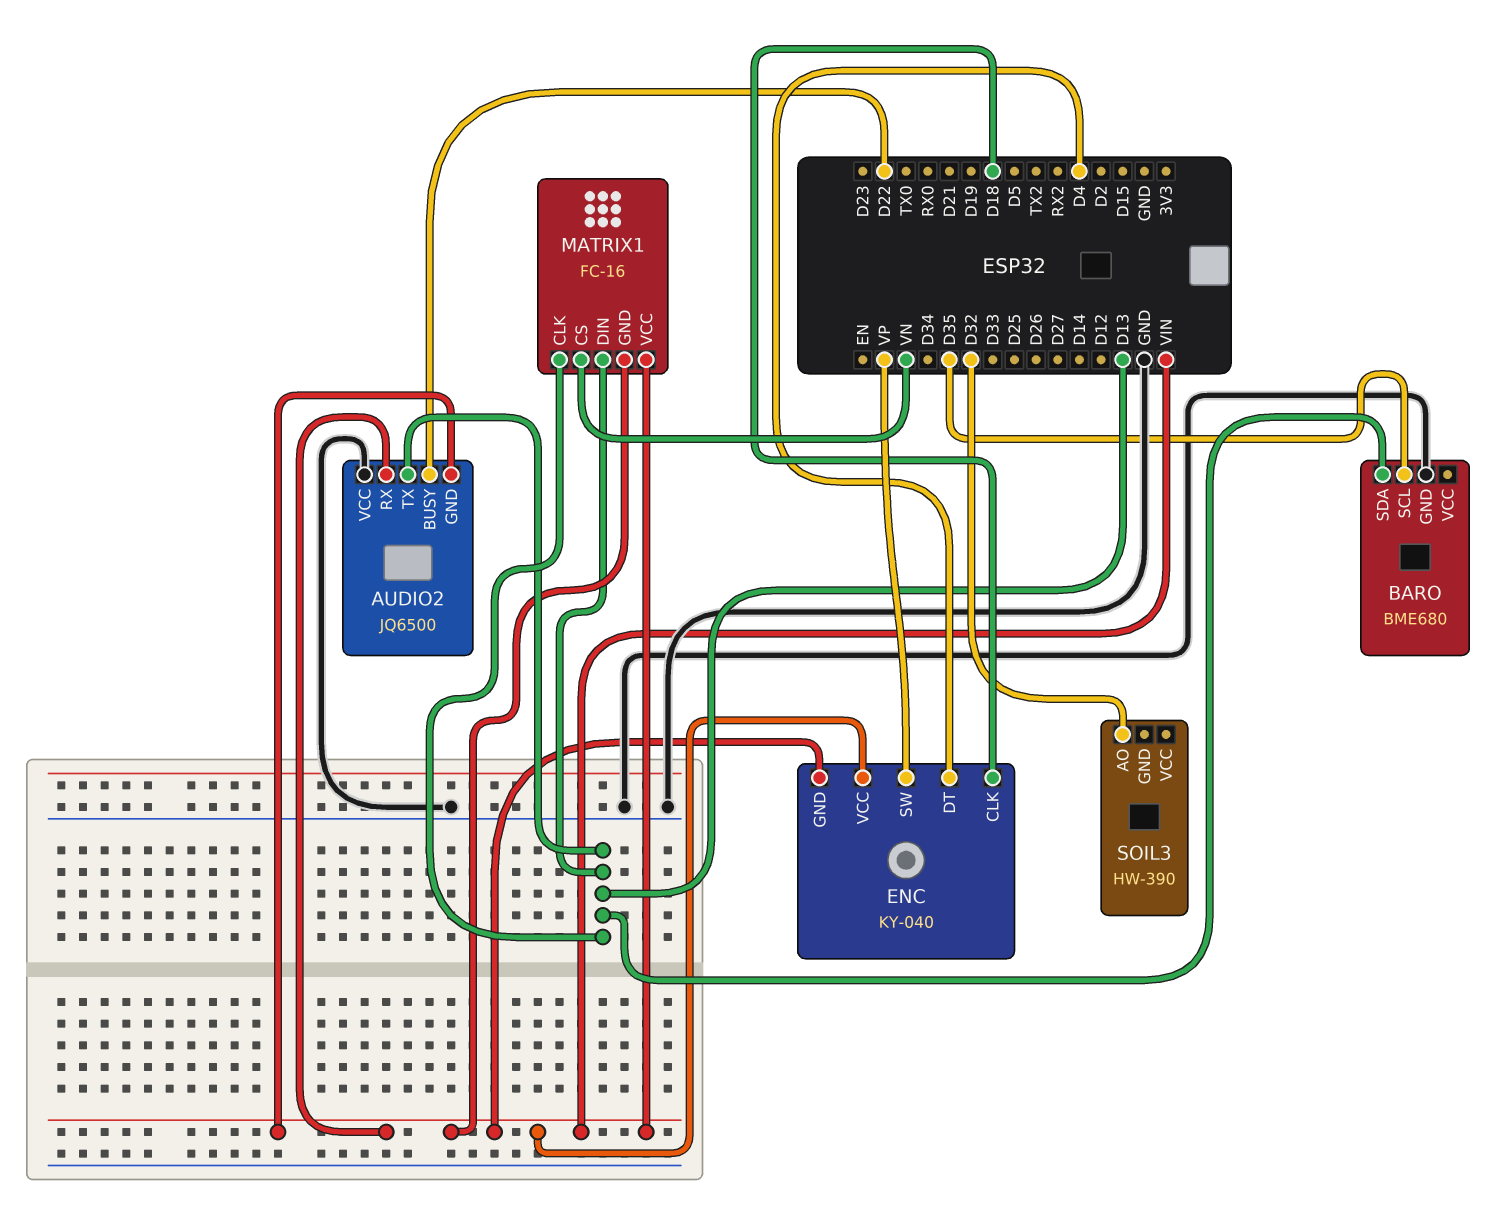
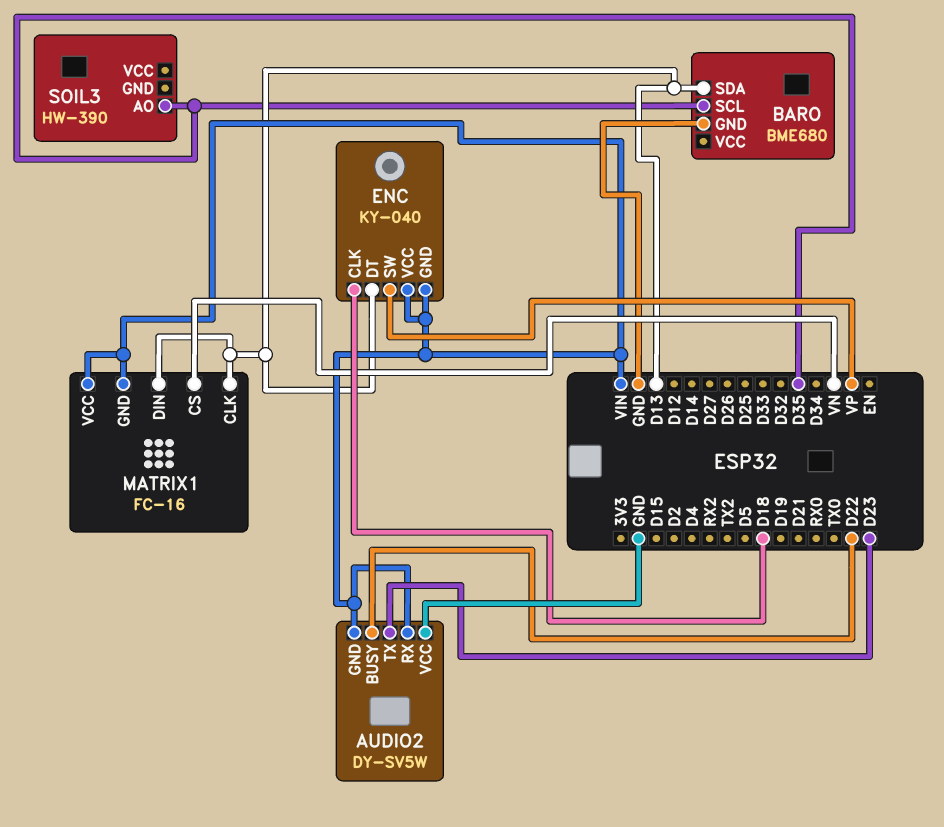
AUDIO2: JQ6500 -> DY-SV5W
AUDIO2 pin TX: D13 -> D23
ENC pin DT: D4 -> D13
SOIL3 pin AO: D32 -> D35

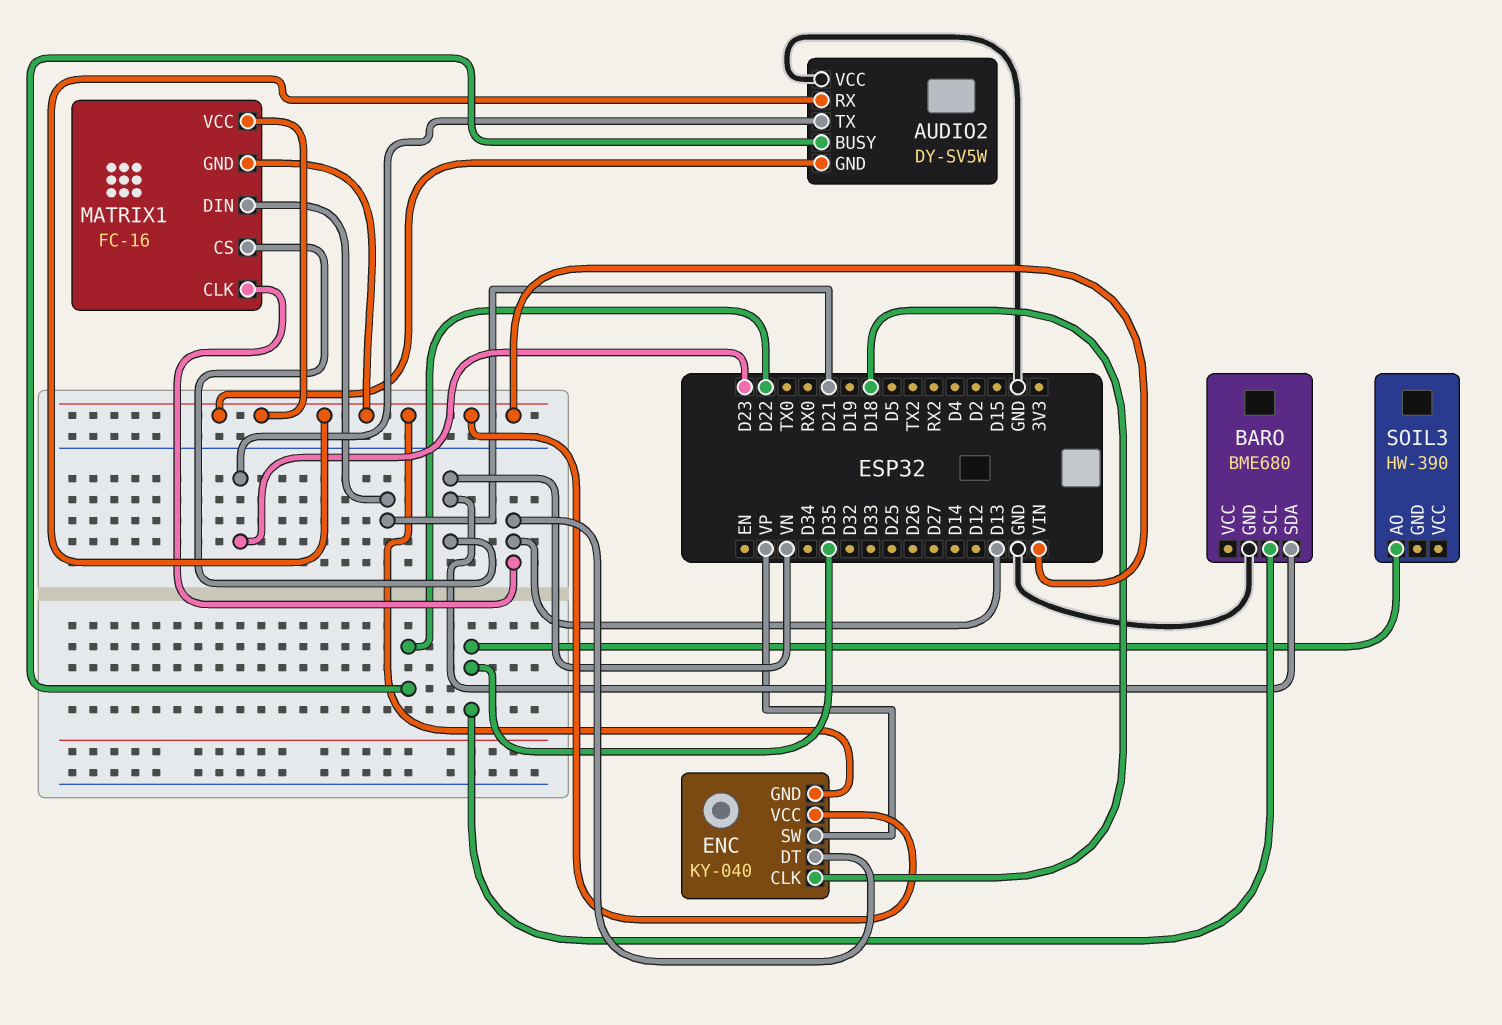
BARO pin SDA: D13 -> VN
MATRIX1 pin DIN: D13 -> D21

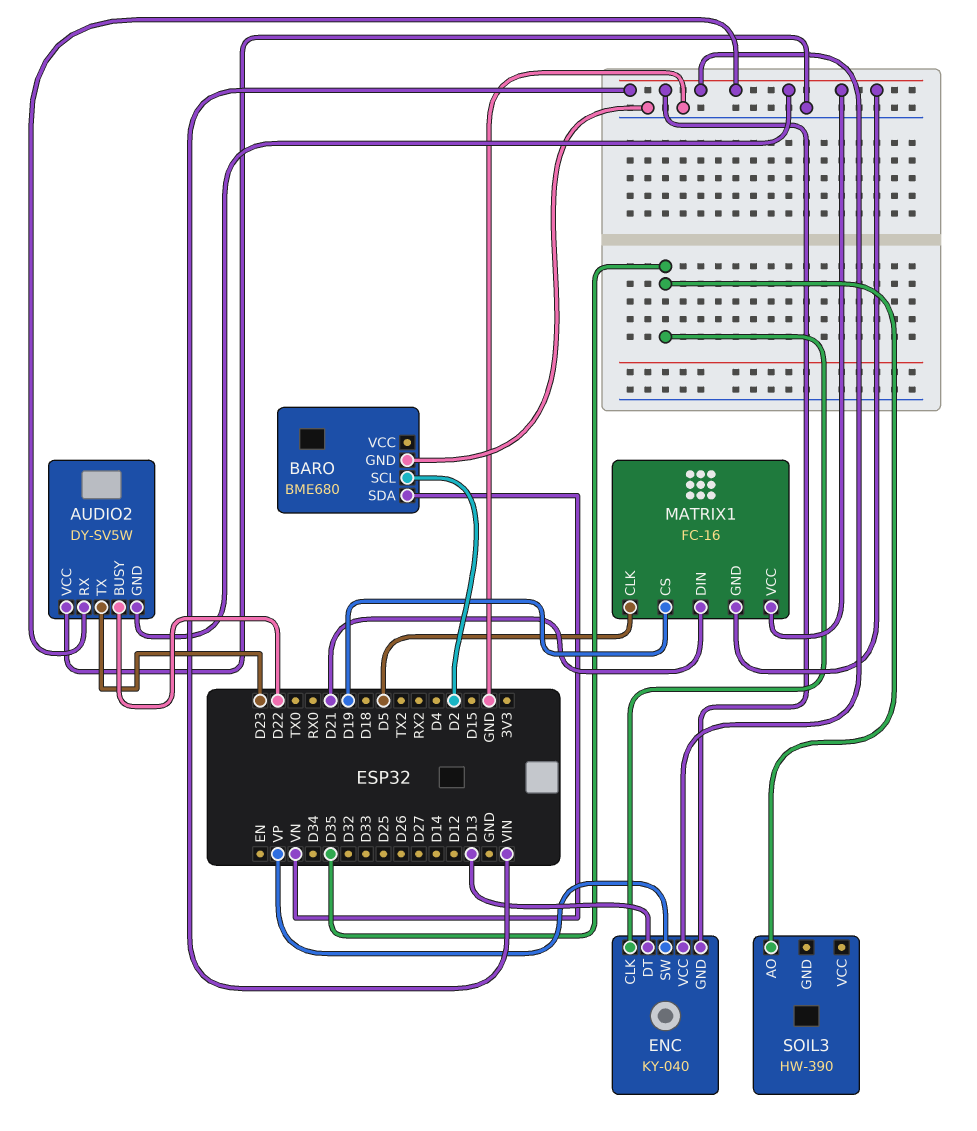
BARO pin SCL: D35 -> D2
ENC pin CLK: D18 -> D35
MATRIX1 pin CLK: D13 -> D5
MATRIX1 pin CS: VN -> D19

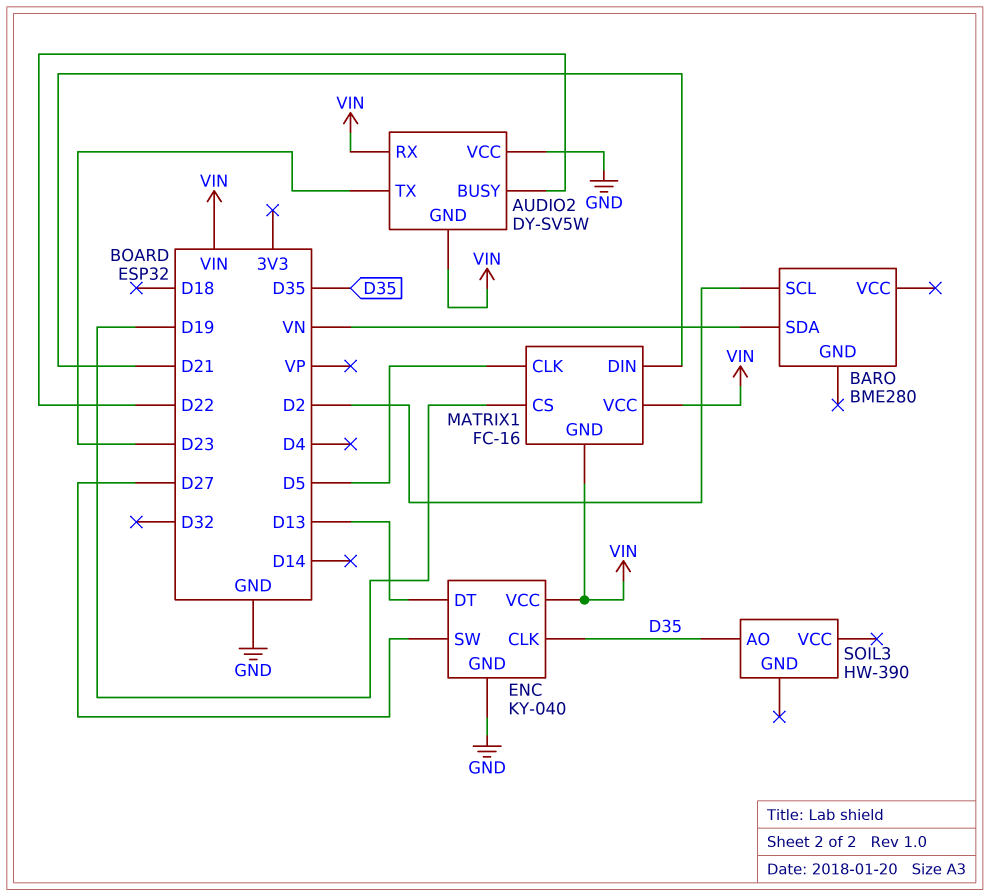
BARO: BME680 -> BME280
BARO pin GND: GND -> none
ENC pin GND: VIN -> GND
ENC pin SW: VP -> D27

